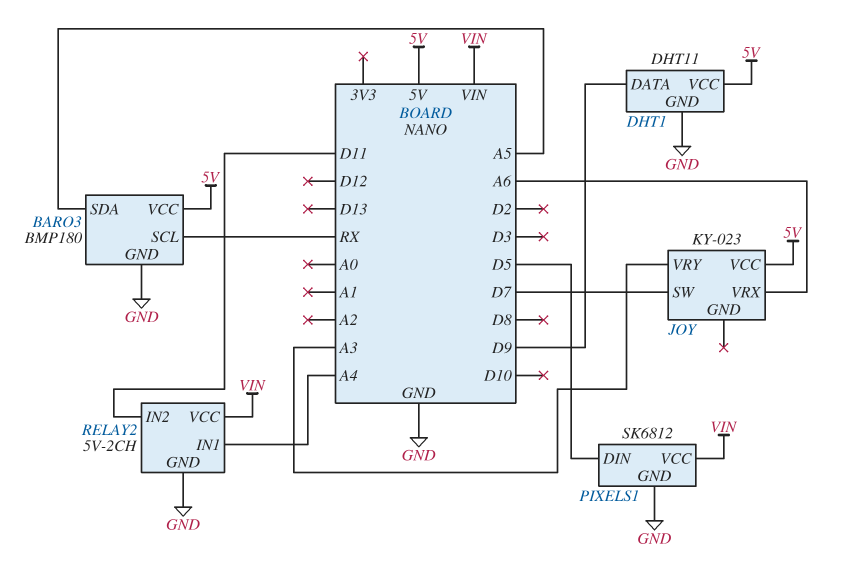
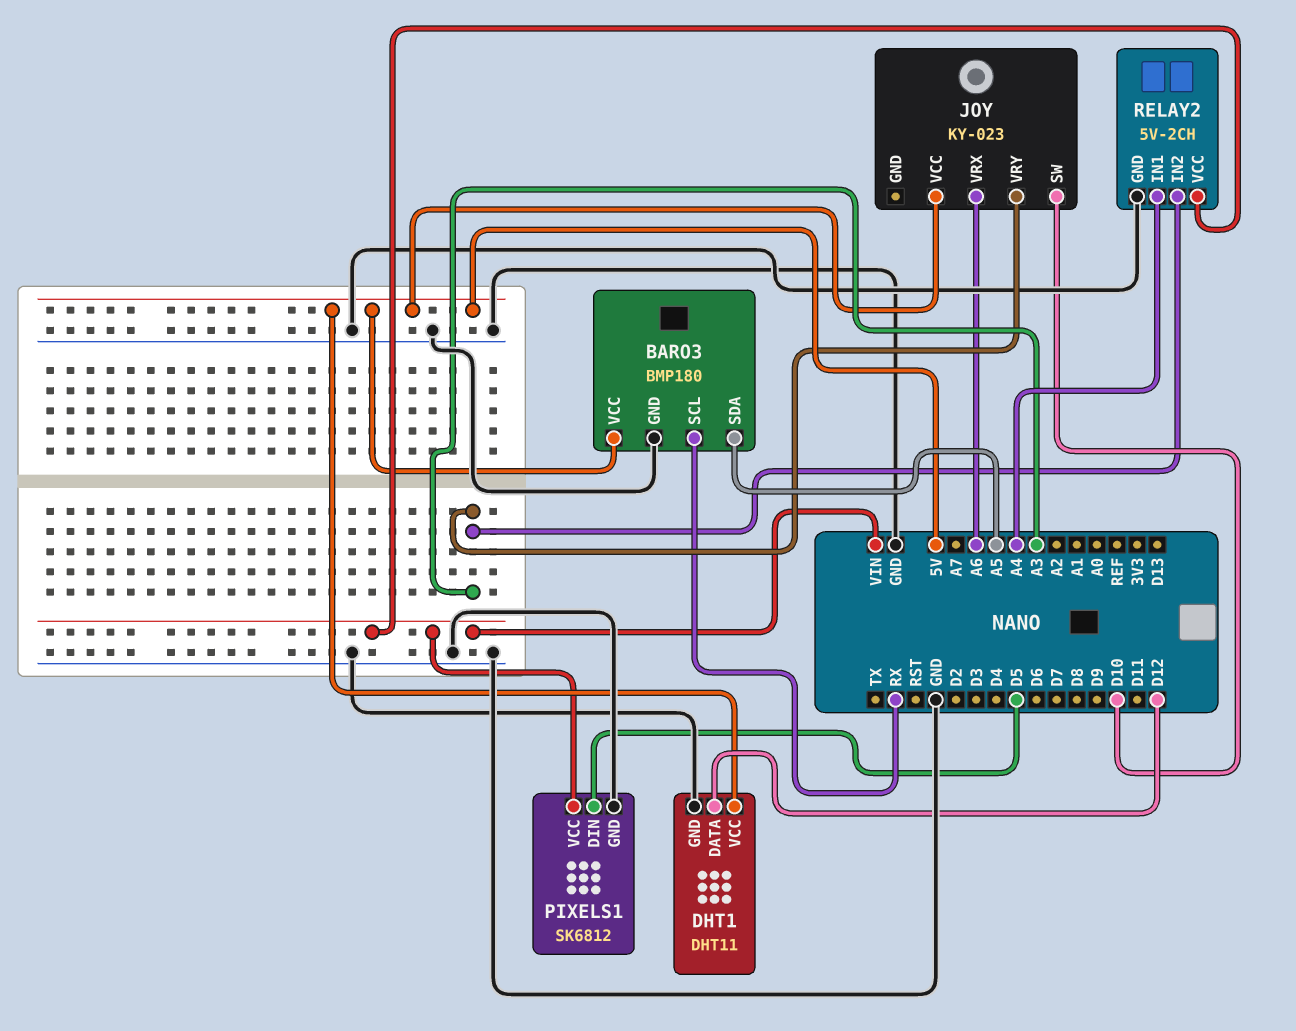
DHT1 pin DATA: D9 -> D12
JOY pin SW: D7 -> D10
RELAY2 pin IN2: D11 -> A3

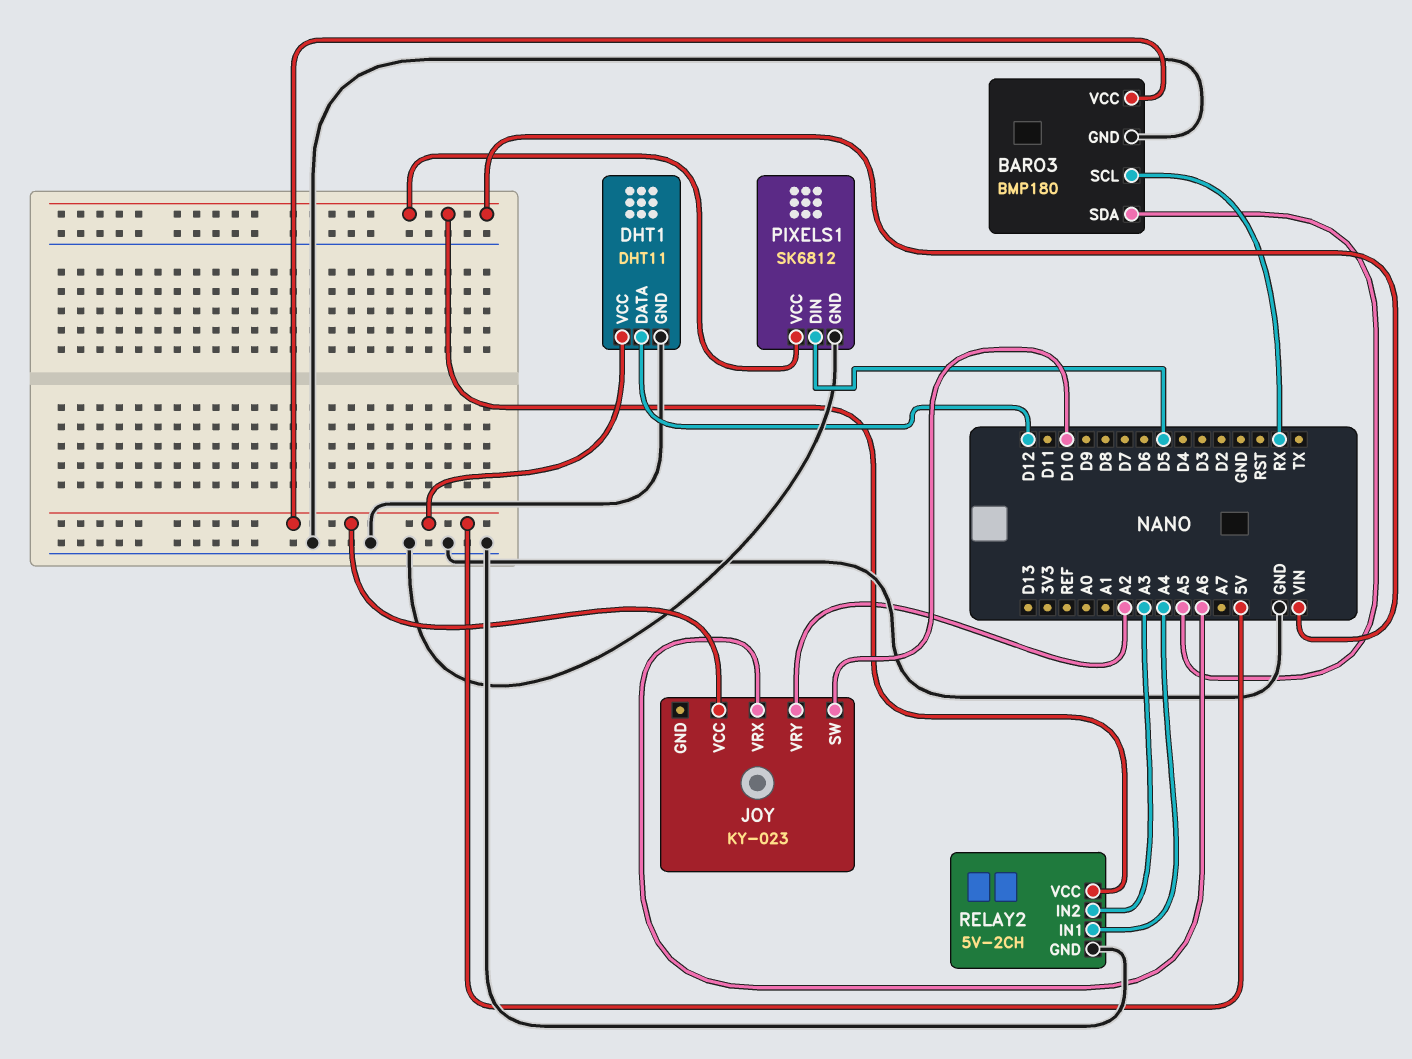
JOY pin VRY: A3 -> A2

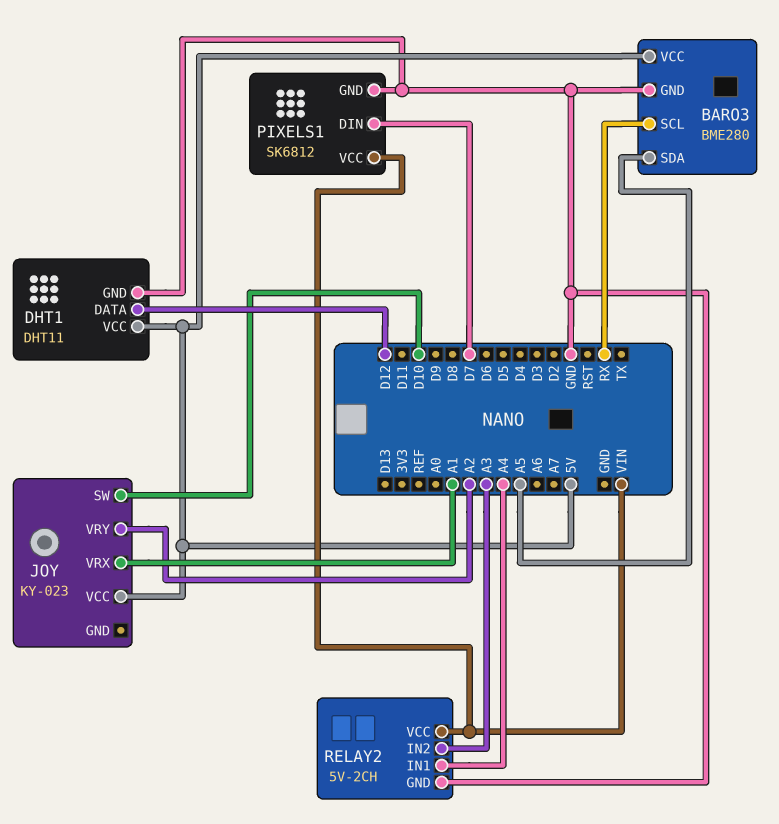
BARO3: BMP180 -> BME280
JOY pin VRX: A6 -> A1
PIXELS1 pin DIN: D5 -> D7

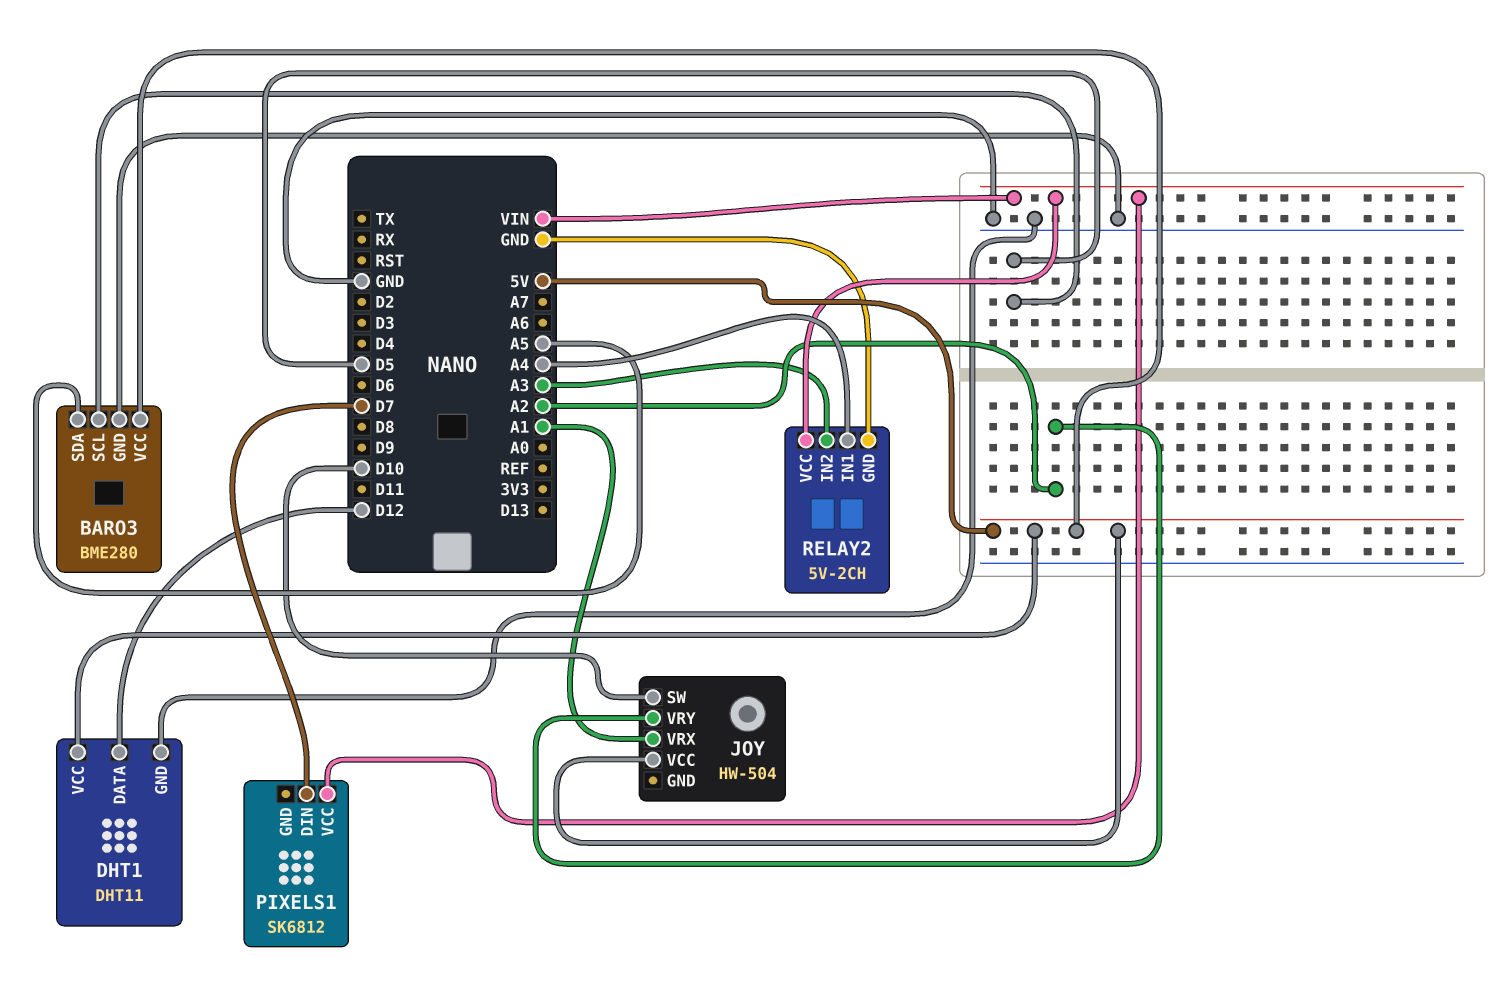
BARO3 pin SCL: RX -> D5
JOY: KY-023 -> HW-504
PIXELS1 pin GND: GND -> none

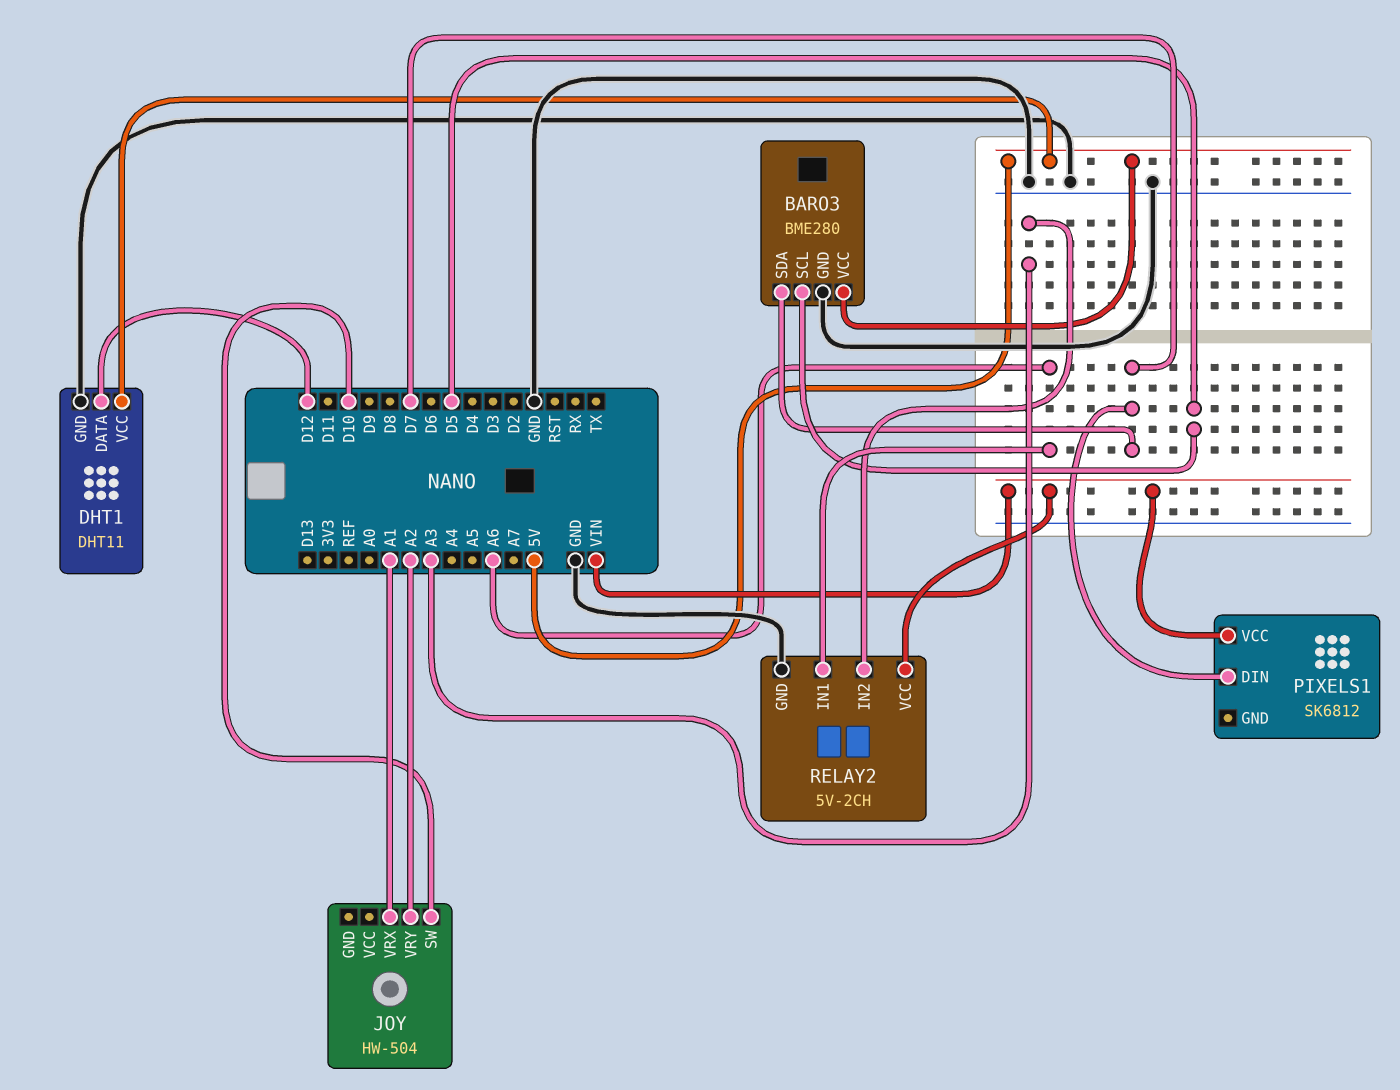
BARO3 pin SDA: A5 -> D7
JOY pin VCC: 5V -> none
RELAY2 pin IN1: A4 -> A6

